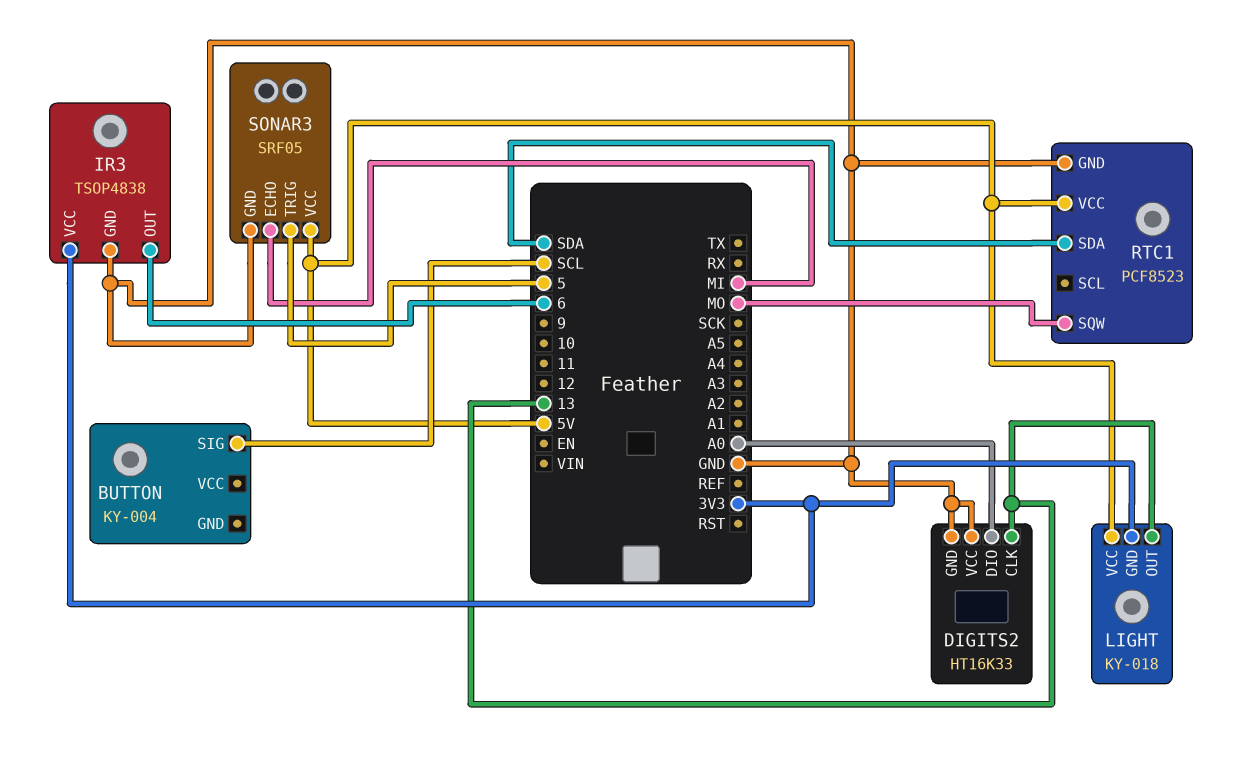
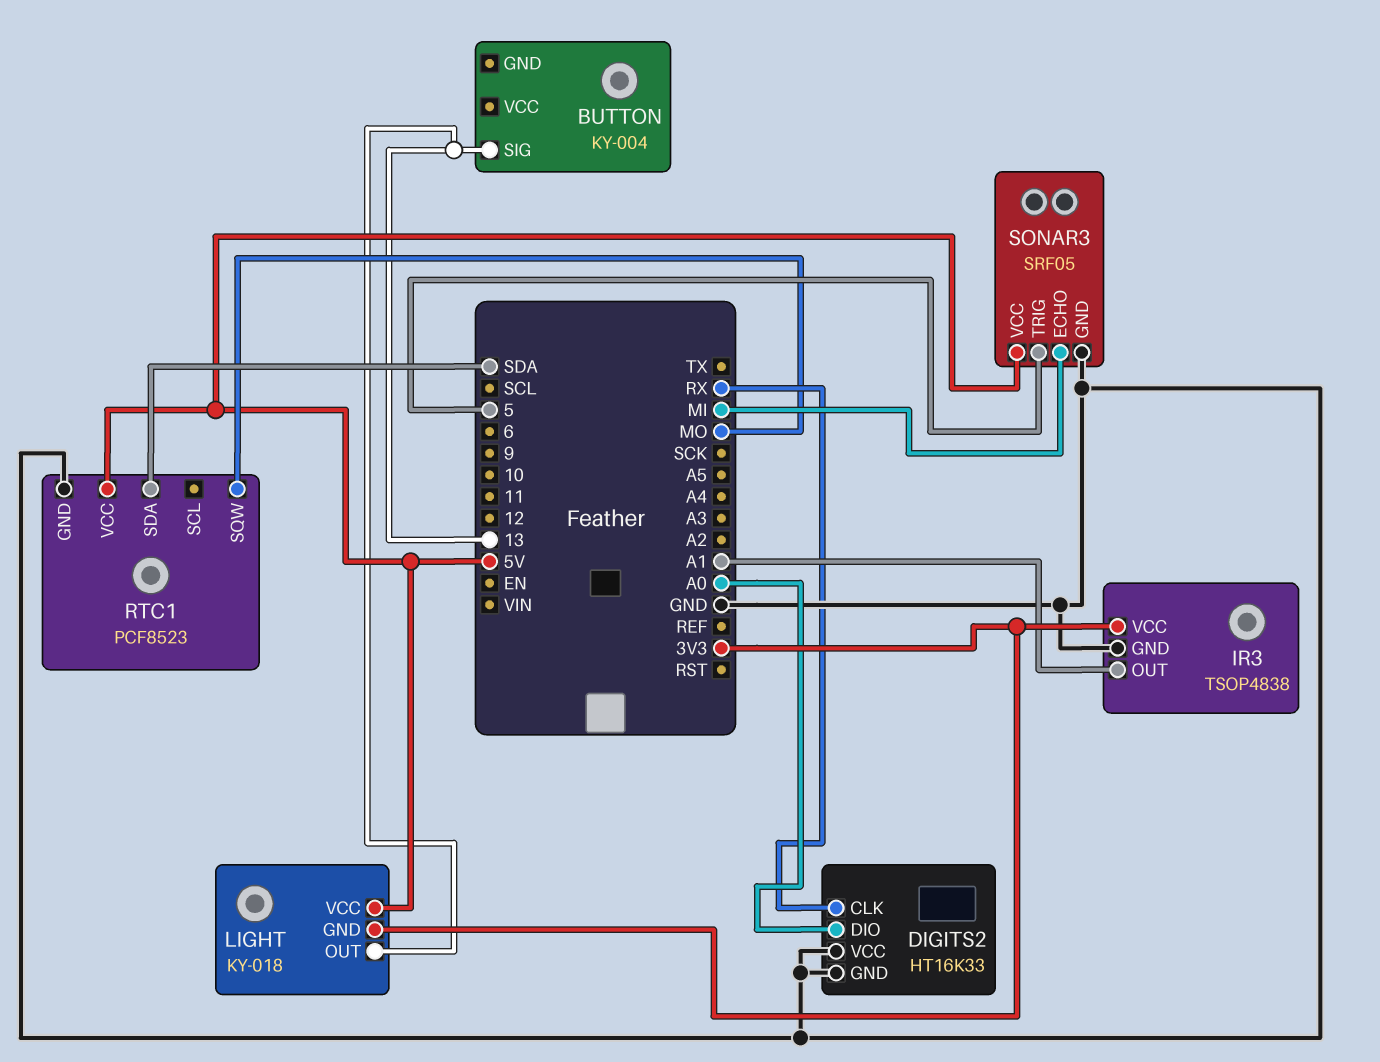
BUTTON pin SIG: SCL -> 13
DIGITS2 pin CLK: 13 -> RX
IR3 pin OUT: 6 -> A1

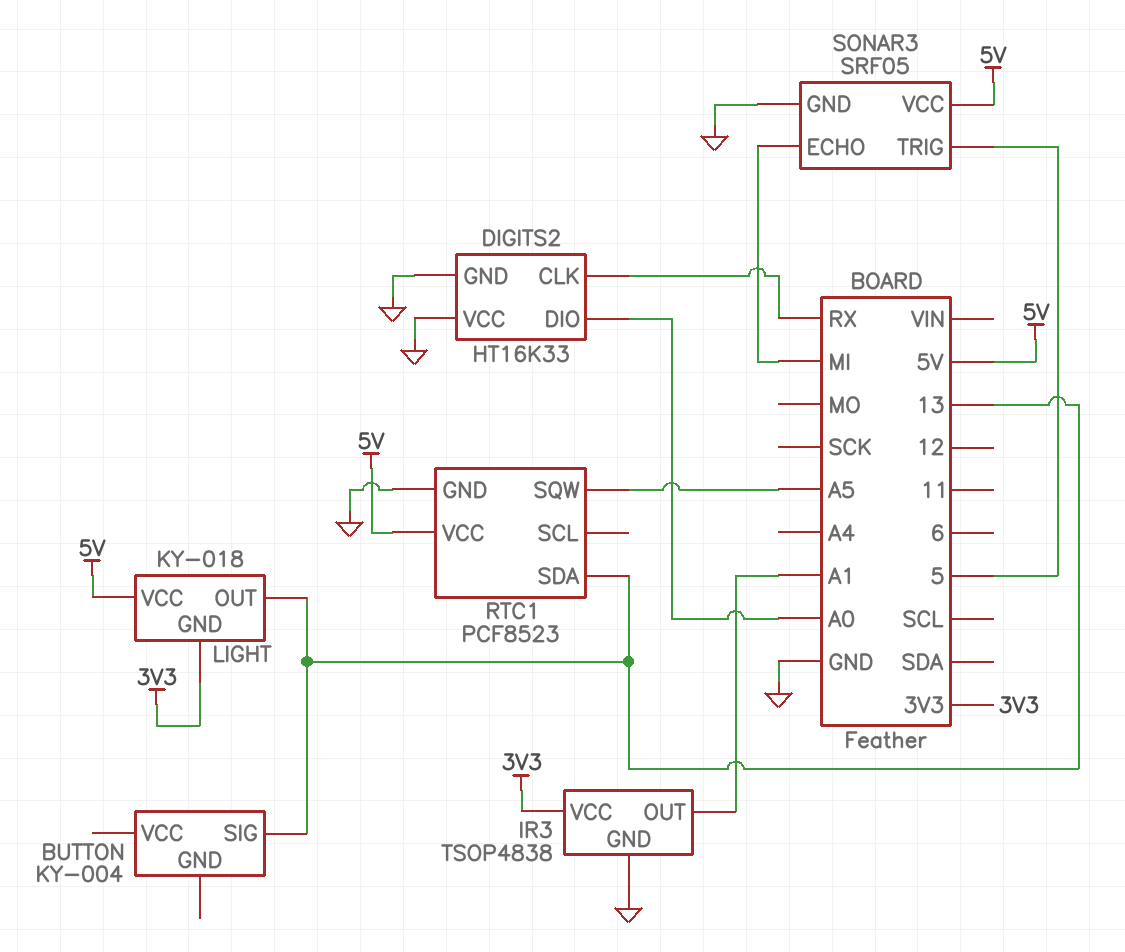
RTC1 pin SDA: SDA -> 13
RTC1 pin SQW: MO -> A5

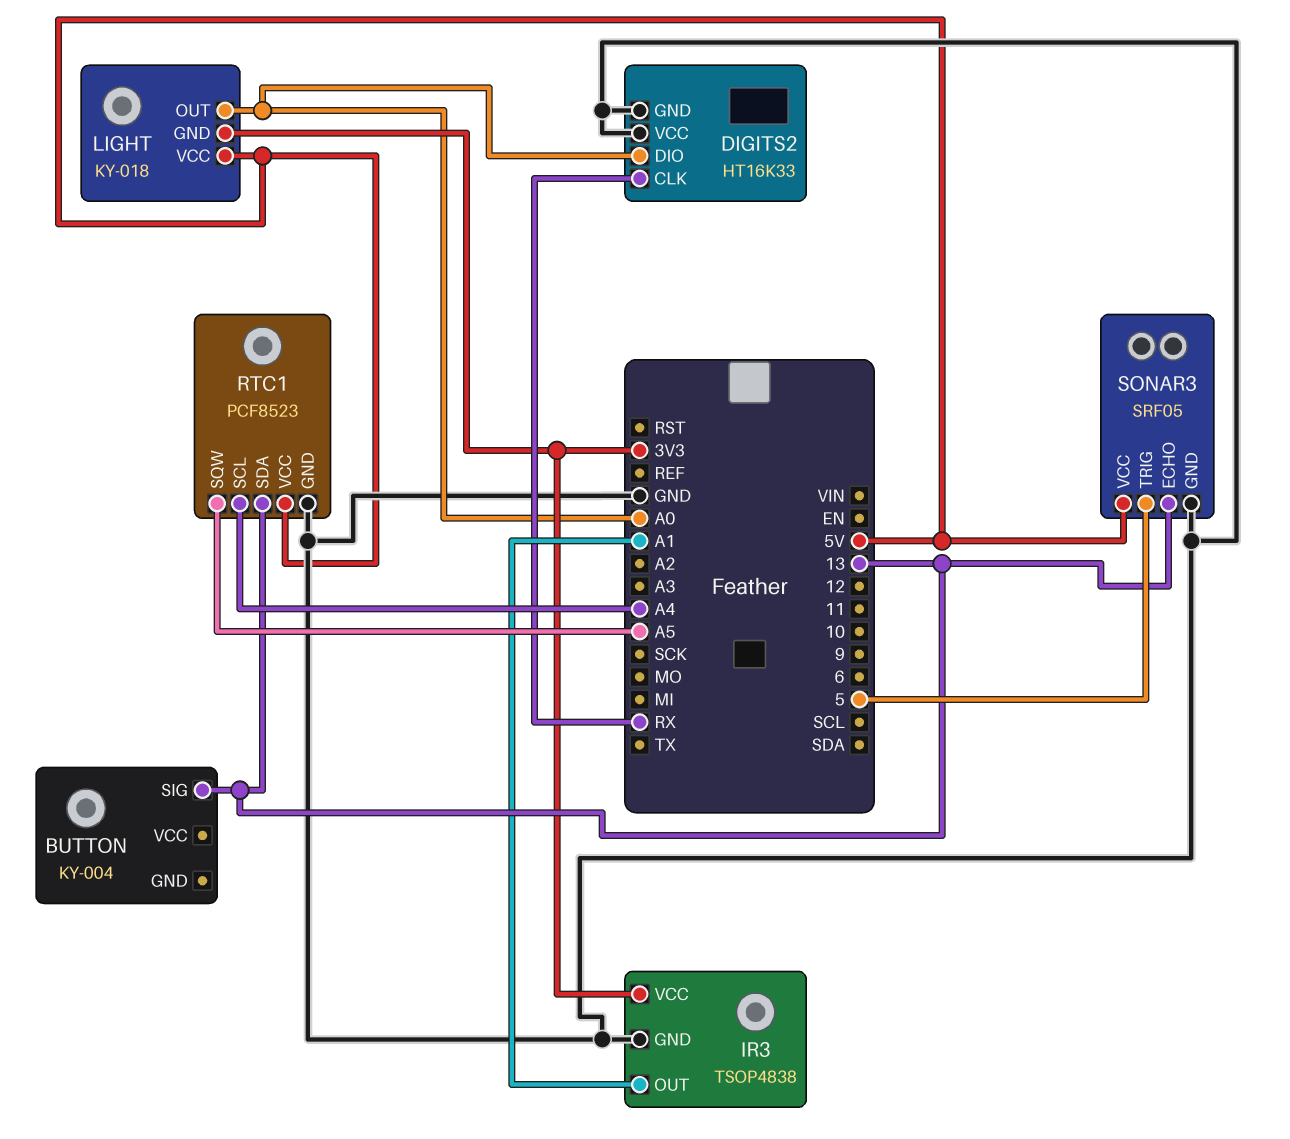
LIGHT pin OUT: 13 -> A0
RTC1 pin SCL: none -> A4
SONAR3 pin ECHO: MI -> 13

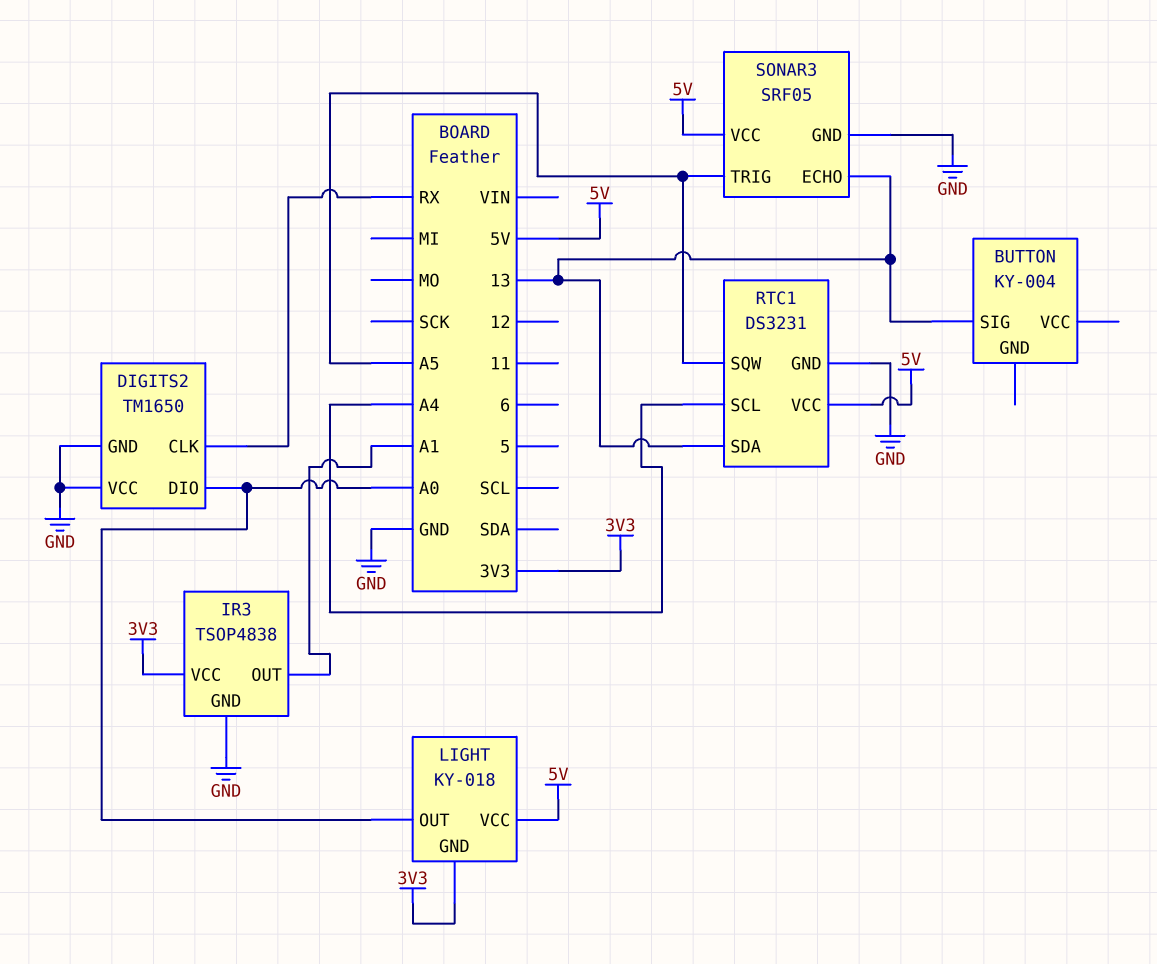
DIGITS2: HT16K33 -> TM1650
RTC1: PCF8523 -> DS3231
SONAR3 pin TRIG: 5 -> A5

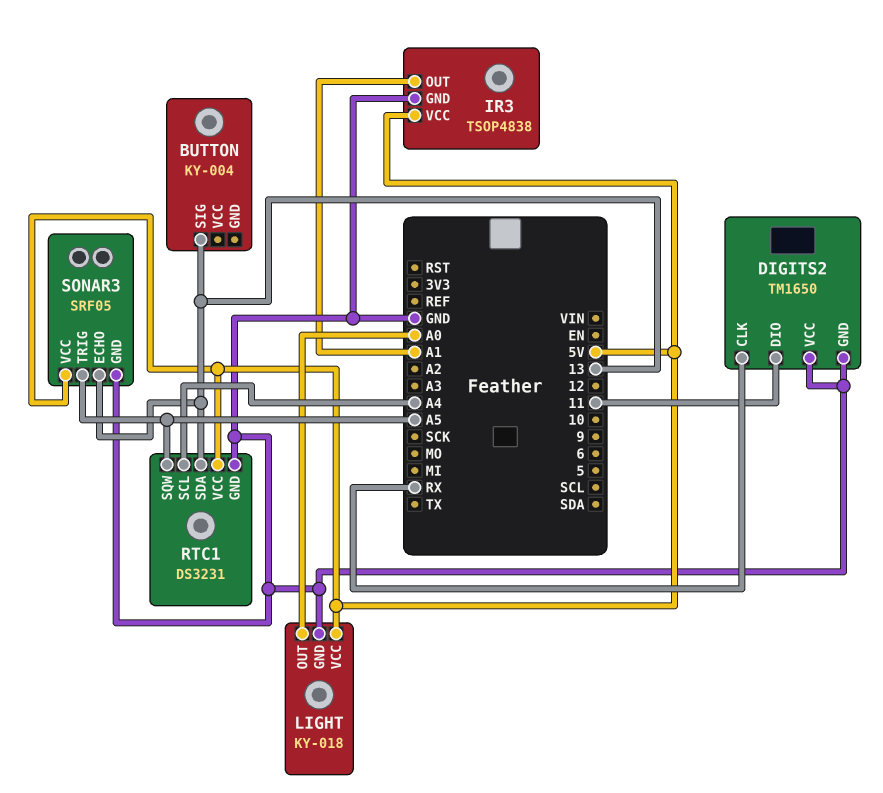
DIGITS2 pin DIO: A0 -> 11
IR3 pin VCC: 3V3 -> 5V
LIGHT pin GND: 3V3 -> GND

